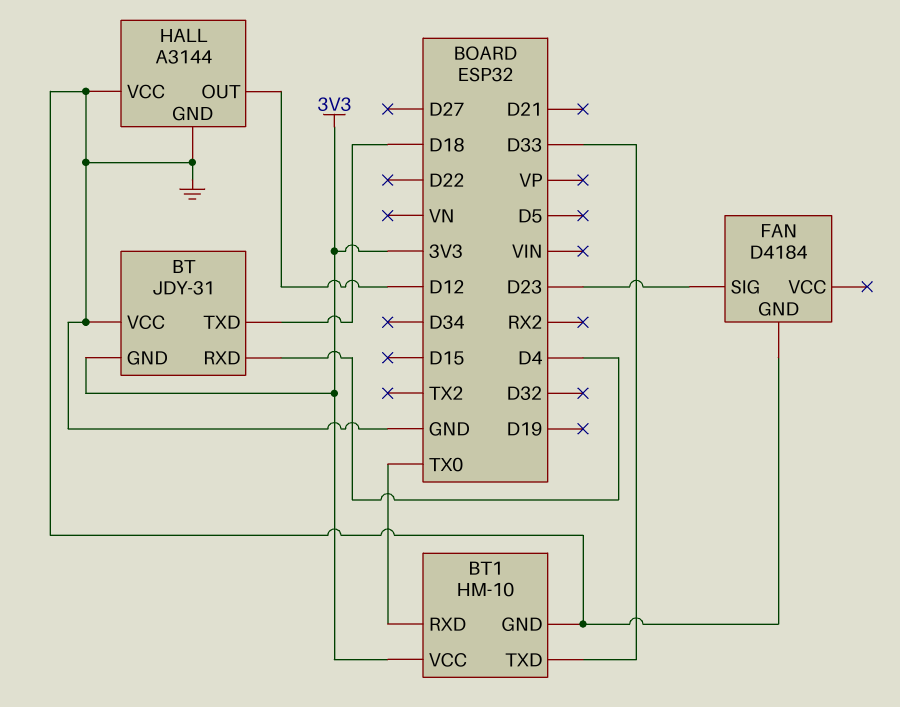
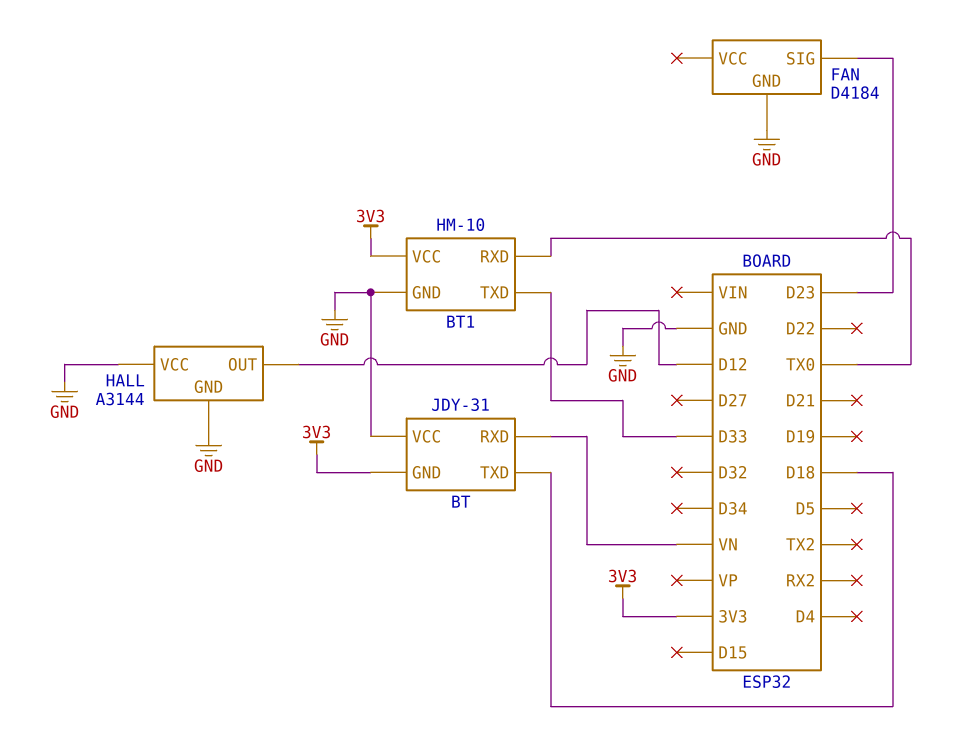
BT pin RXD: D4 -> VN

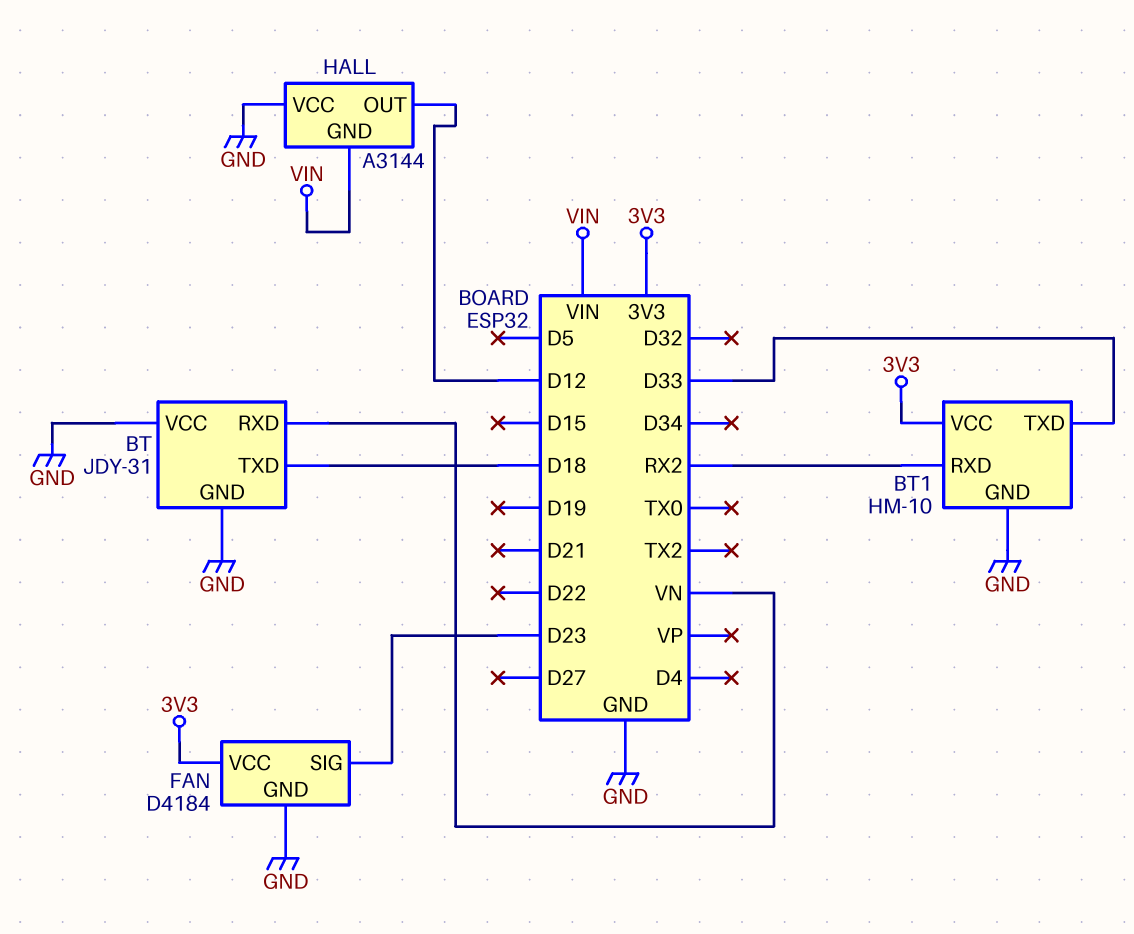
BT pin GND: 3V3 -> GND
BT1 pin RXD: TX0 -> RX2
FAN pin VCC: none -> 3V3
HALL pin GND: GND -> VIN

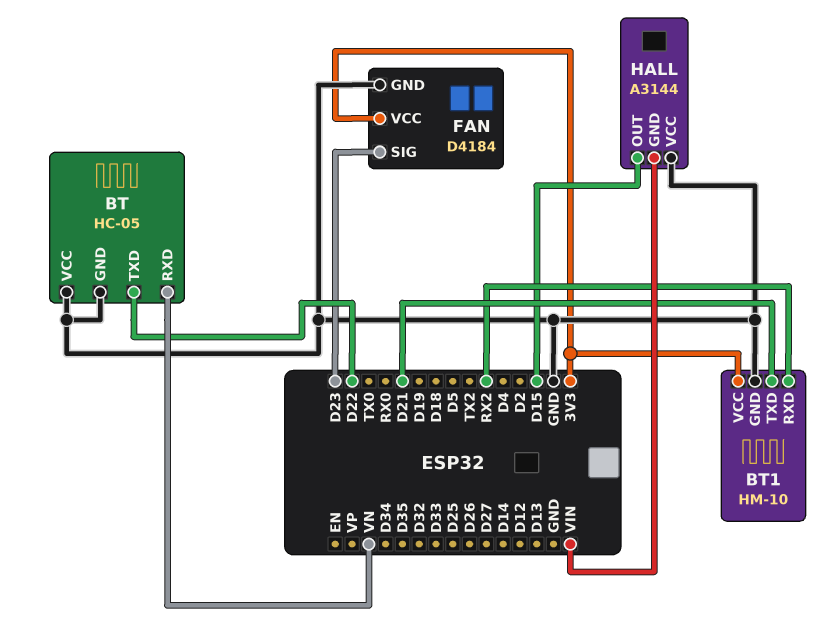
BT: JDY-31 -> HC-05
BT pin TXD: D18 -> D22
BT1 pin TXD: D33 -> D21
HALL pin OUT: D12 -> D15

